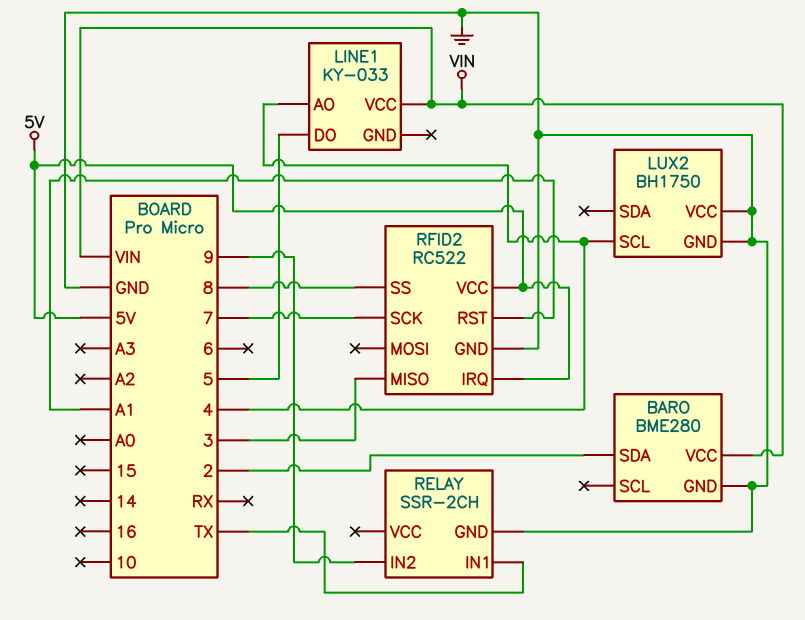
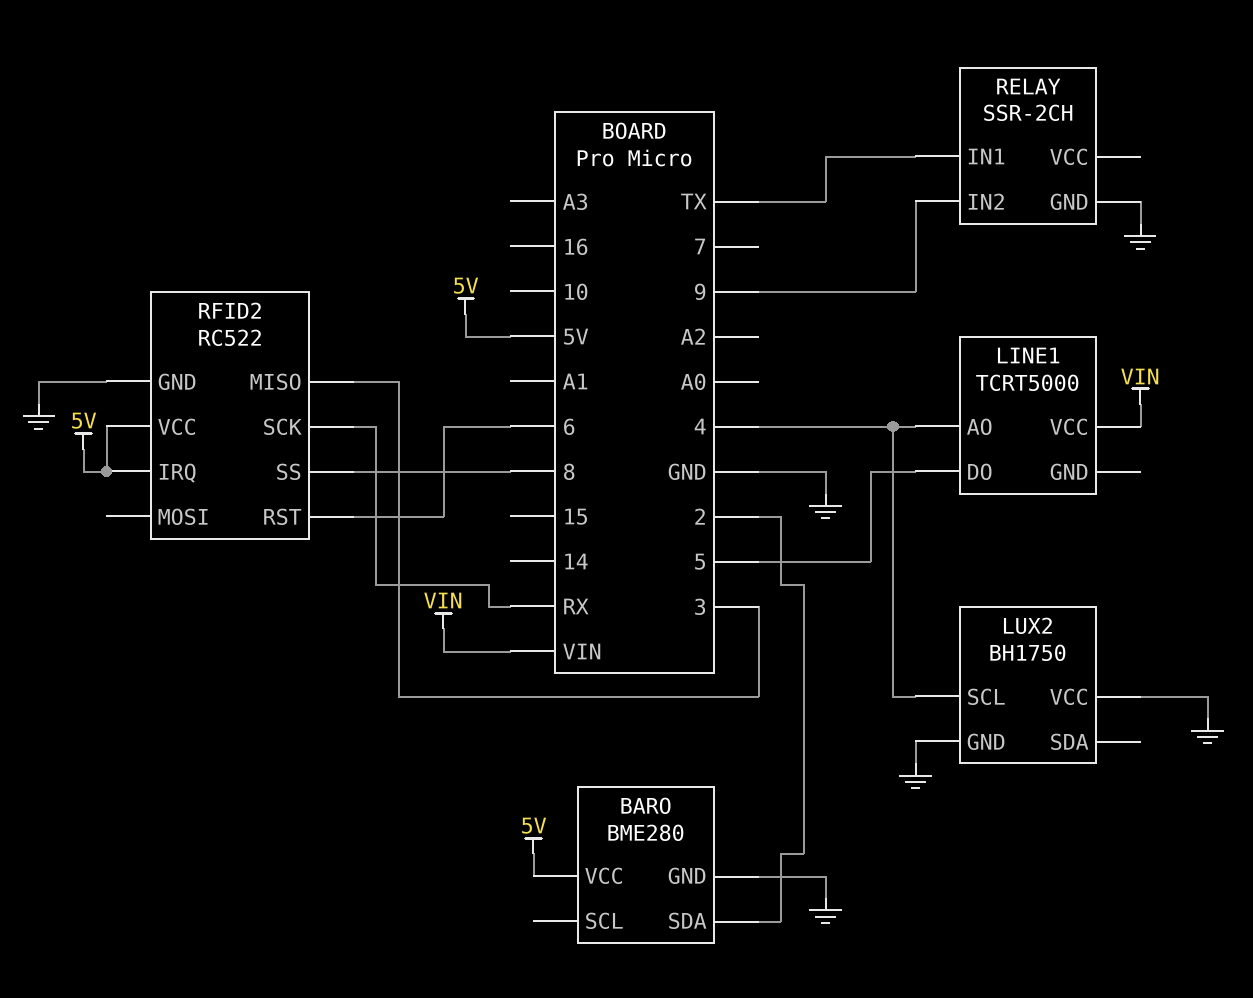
BARO pin VCC: VIN -> 5V
LINE1: KY-033 -> TCRT5000
RFID2 pin RST: A1 -> 6
RFID2 pin SCK: 7 -> RX

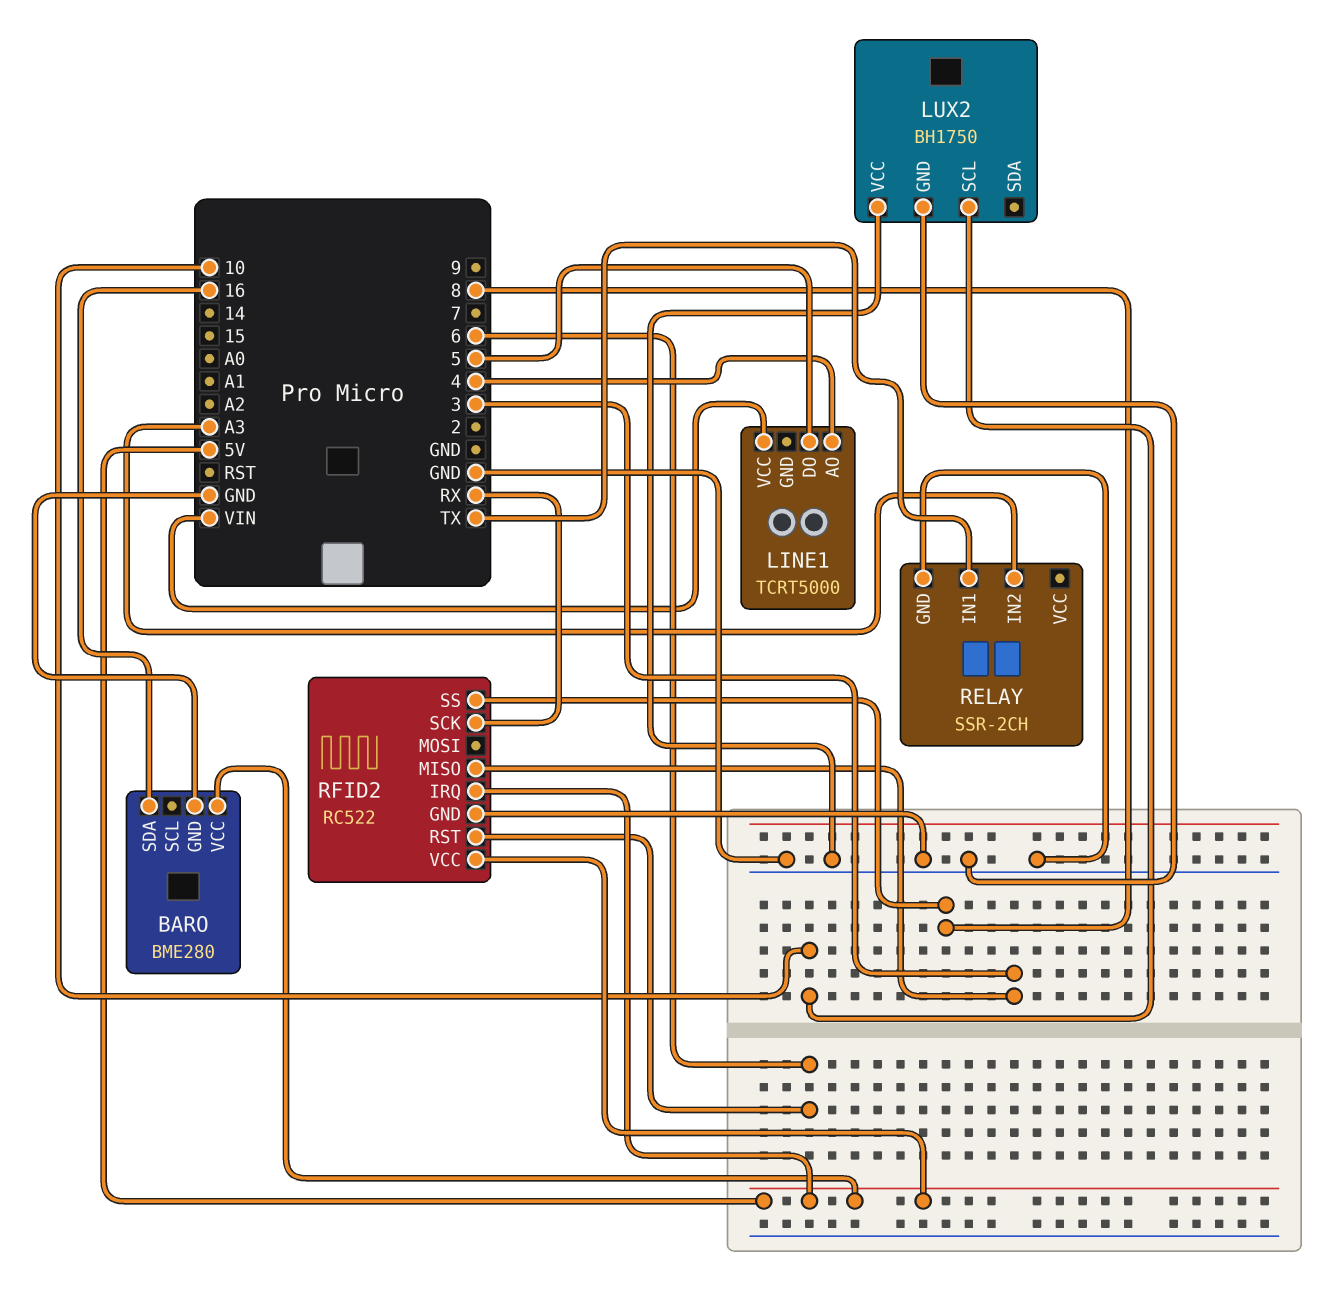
BARO pin SDA: 2 -> 16
LUX2 pin SCL: 4 -> 10
RELAY pin IN2: 9 -> A3

